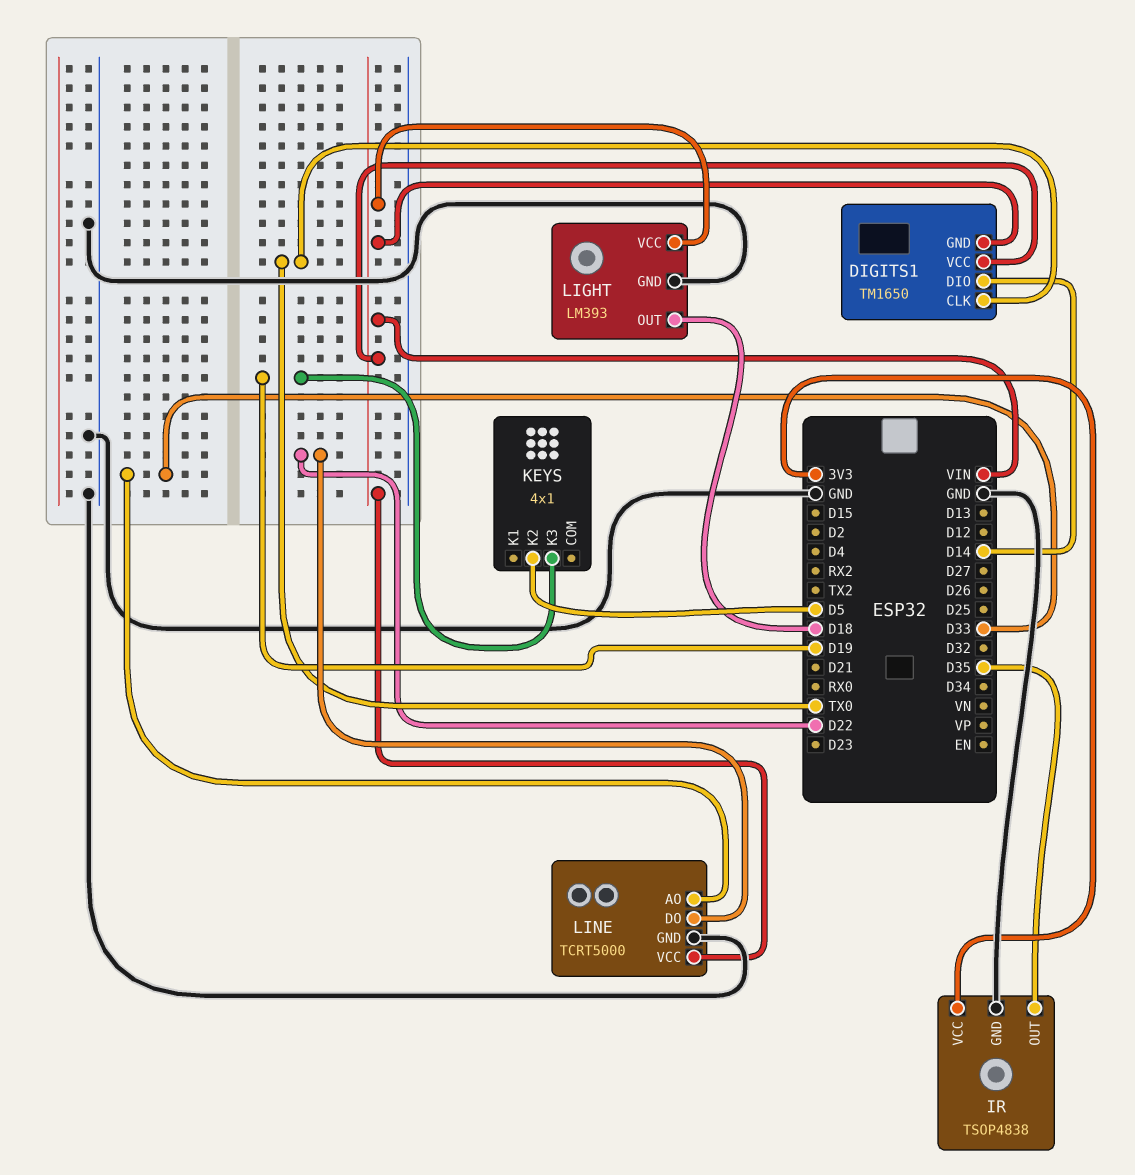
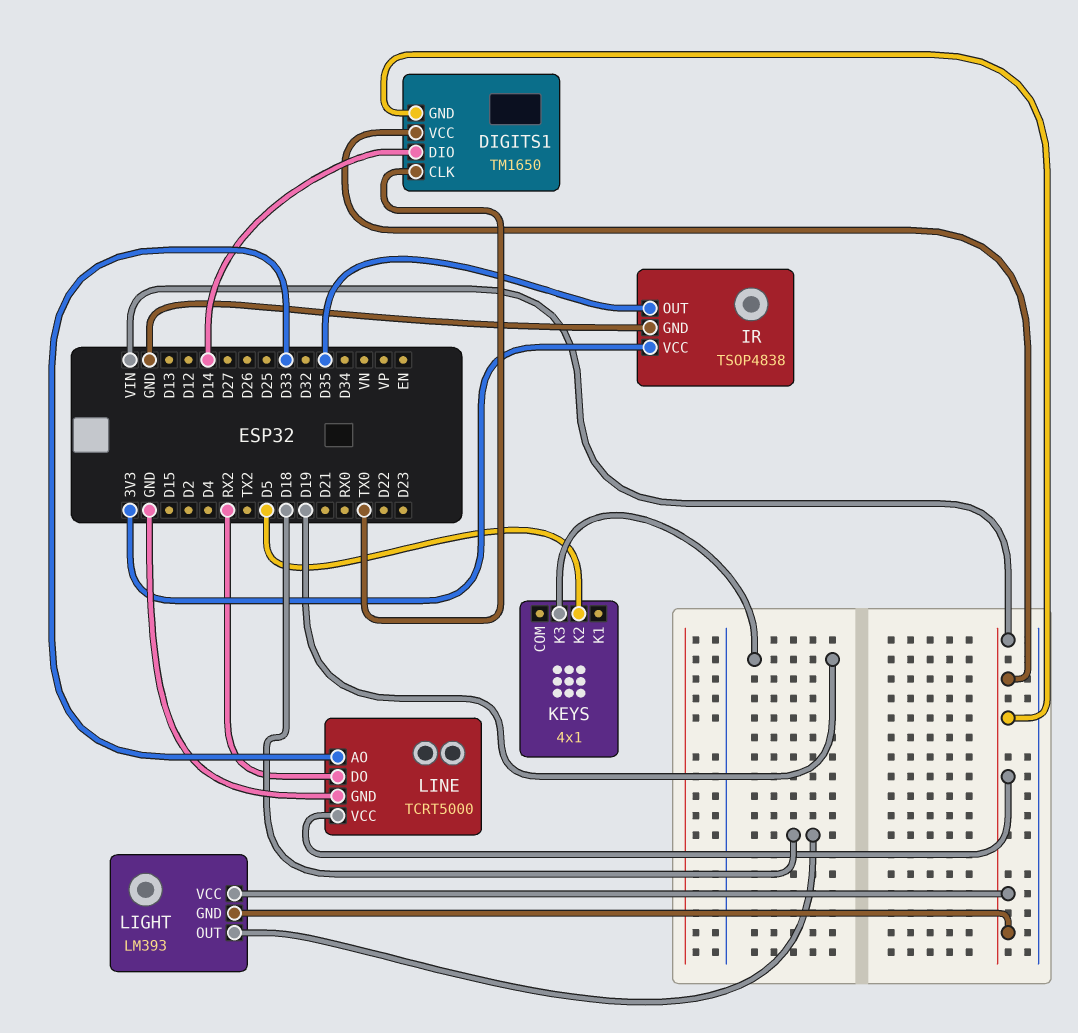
LIGHT pin GND: GND -> VIN
LINE pin DO: D22 -> RX2

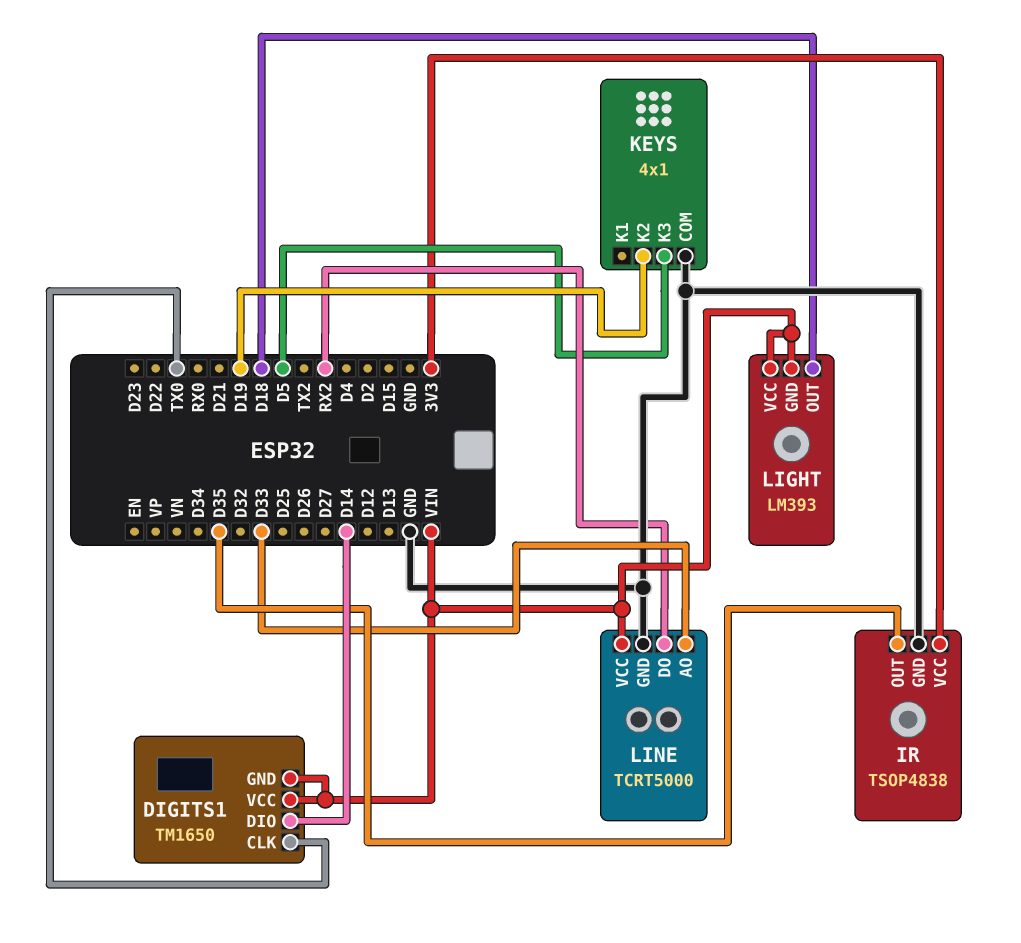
KEYS pin COM: none -> GND
KEYS pin K2: D5 -> D19
KEYS pin K3: D19 -> D5

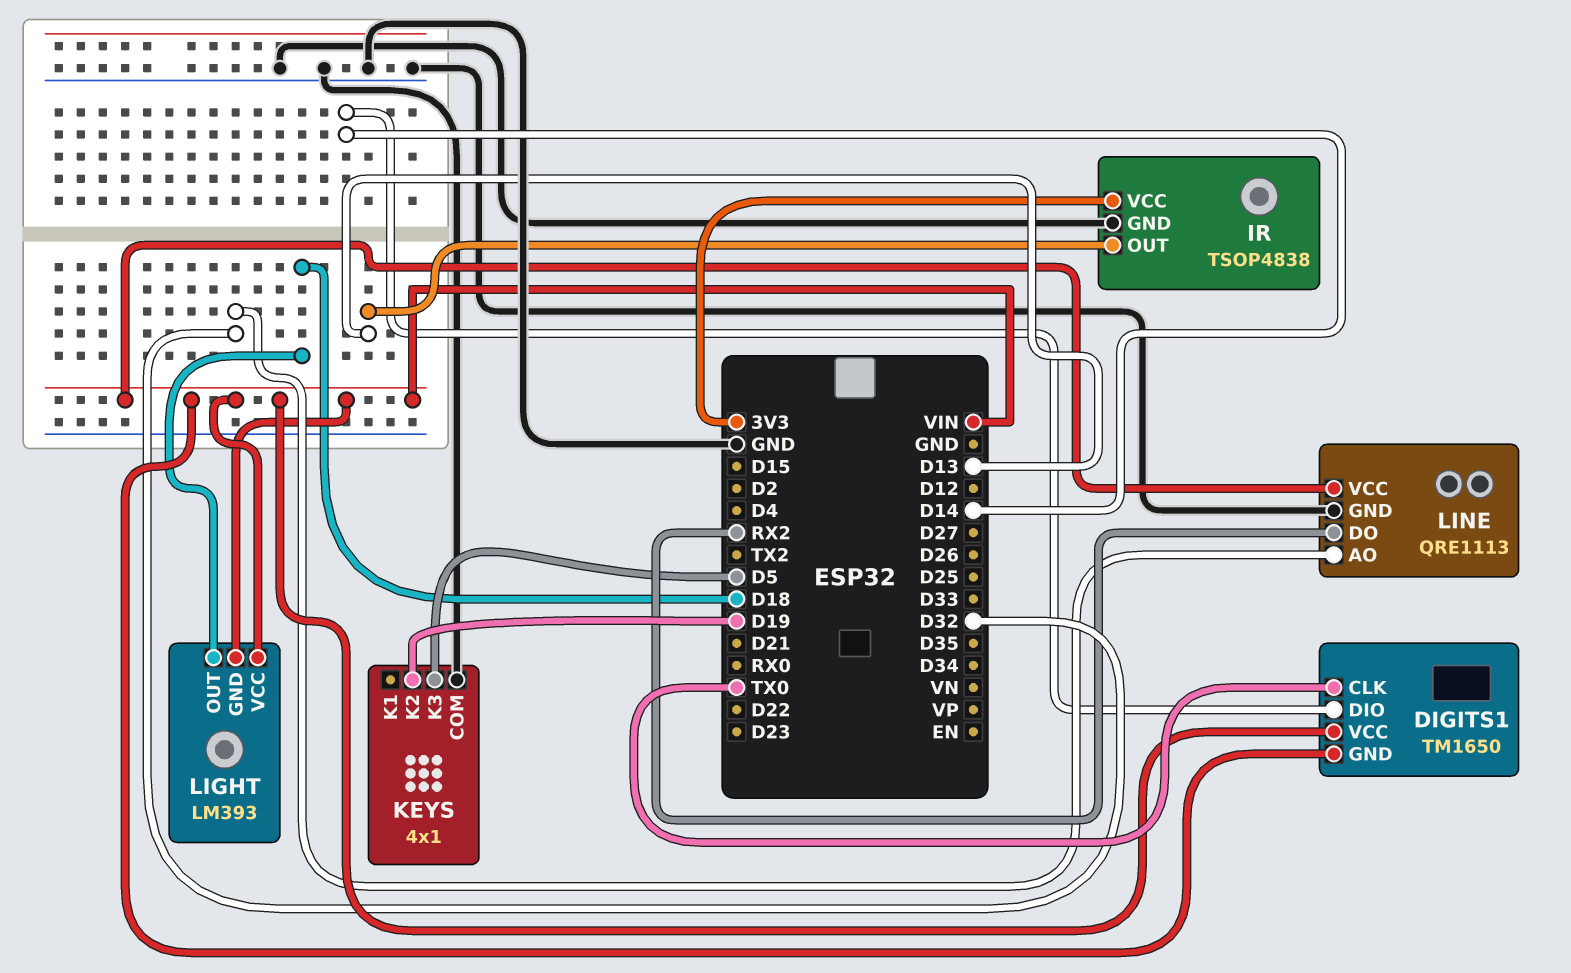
IR pin OUT: D35 -> D13
LINE: TCRT5000 -> QRE1113
LINE pin AO: D33 -> D32

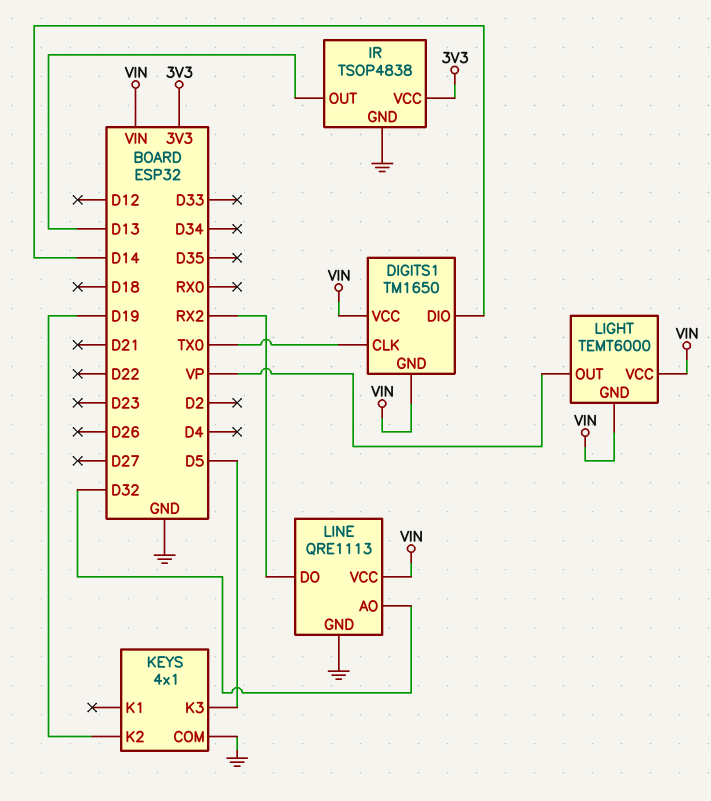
LIGHT: LM393 -> TEMT6000
LIGHT pin OUT: D18 -> VP

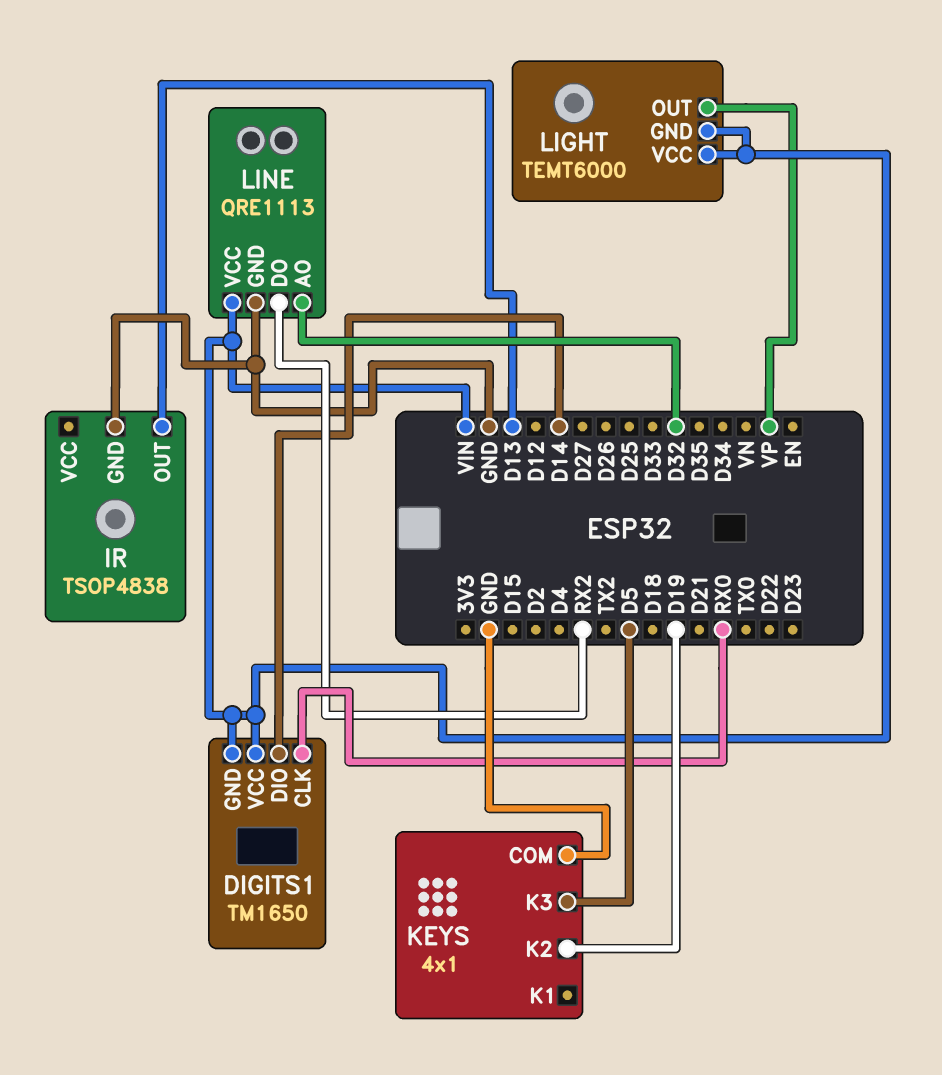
DIGITS1 pin CLK: TX0 -> RX0
IR pin VCC: 3V3 -> none

